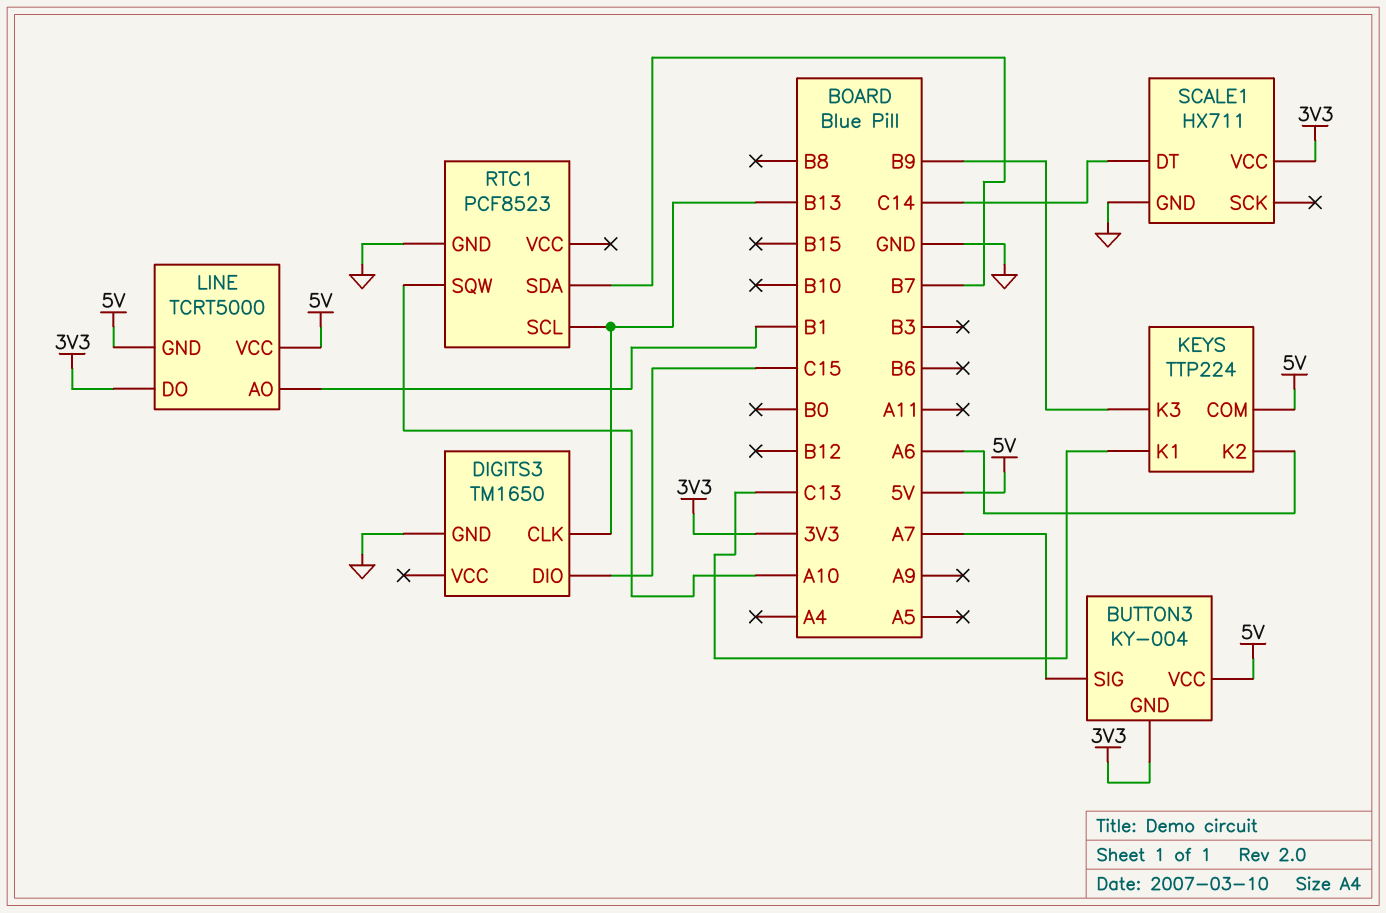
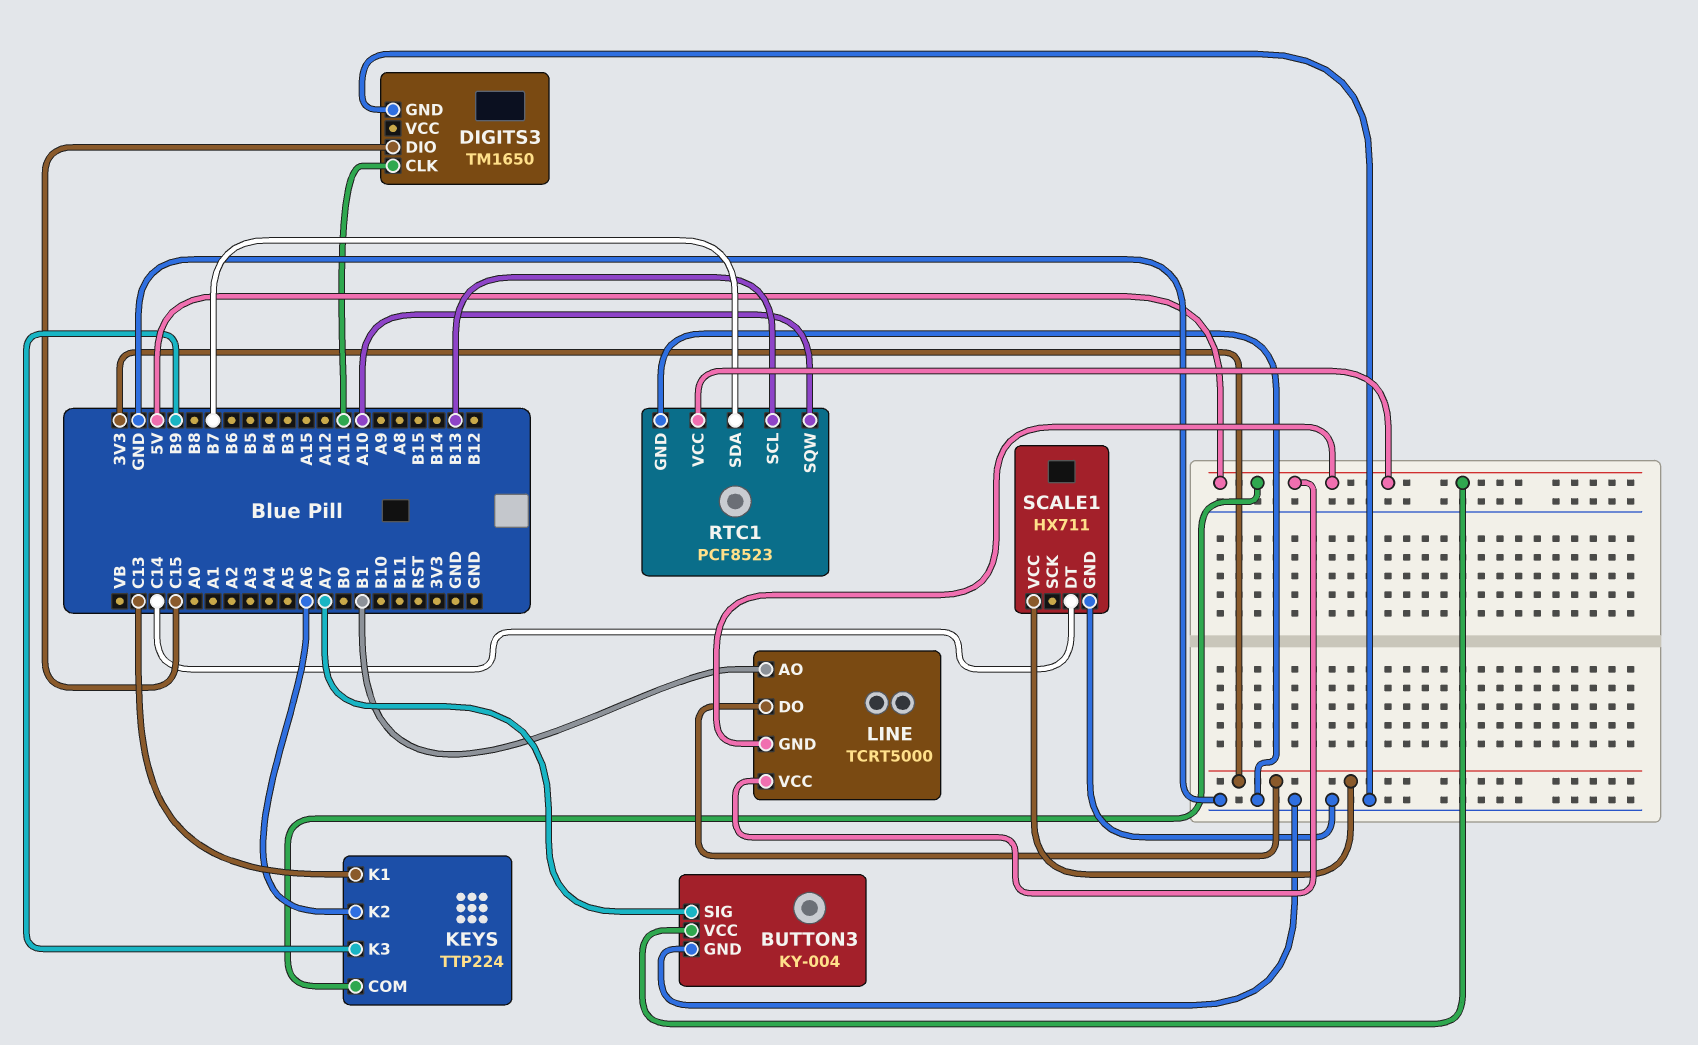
BUTTON3 pin GND: 3V3 -> GND
DIGITS3 pin CLK: B13 -> A11
RTC1 pin VCC: none -> 5V

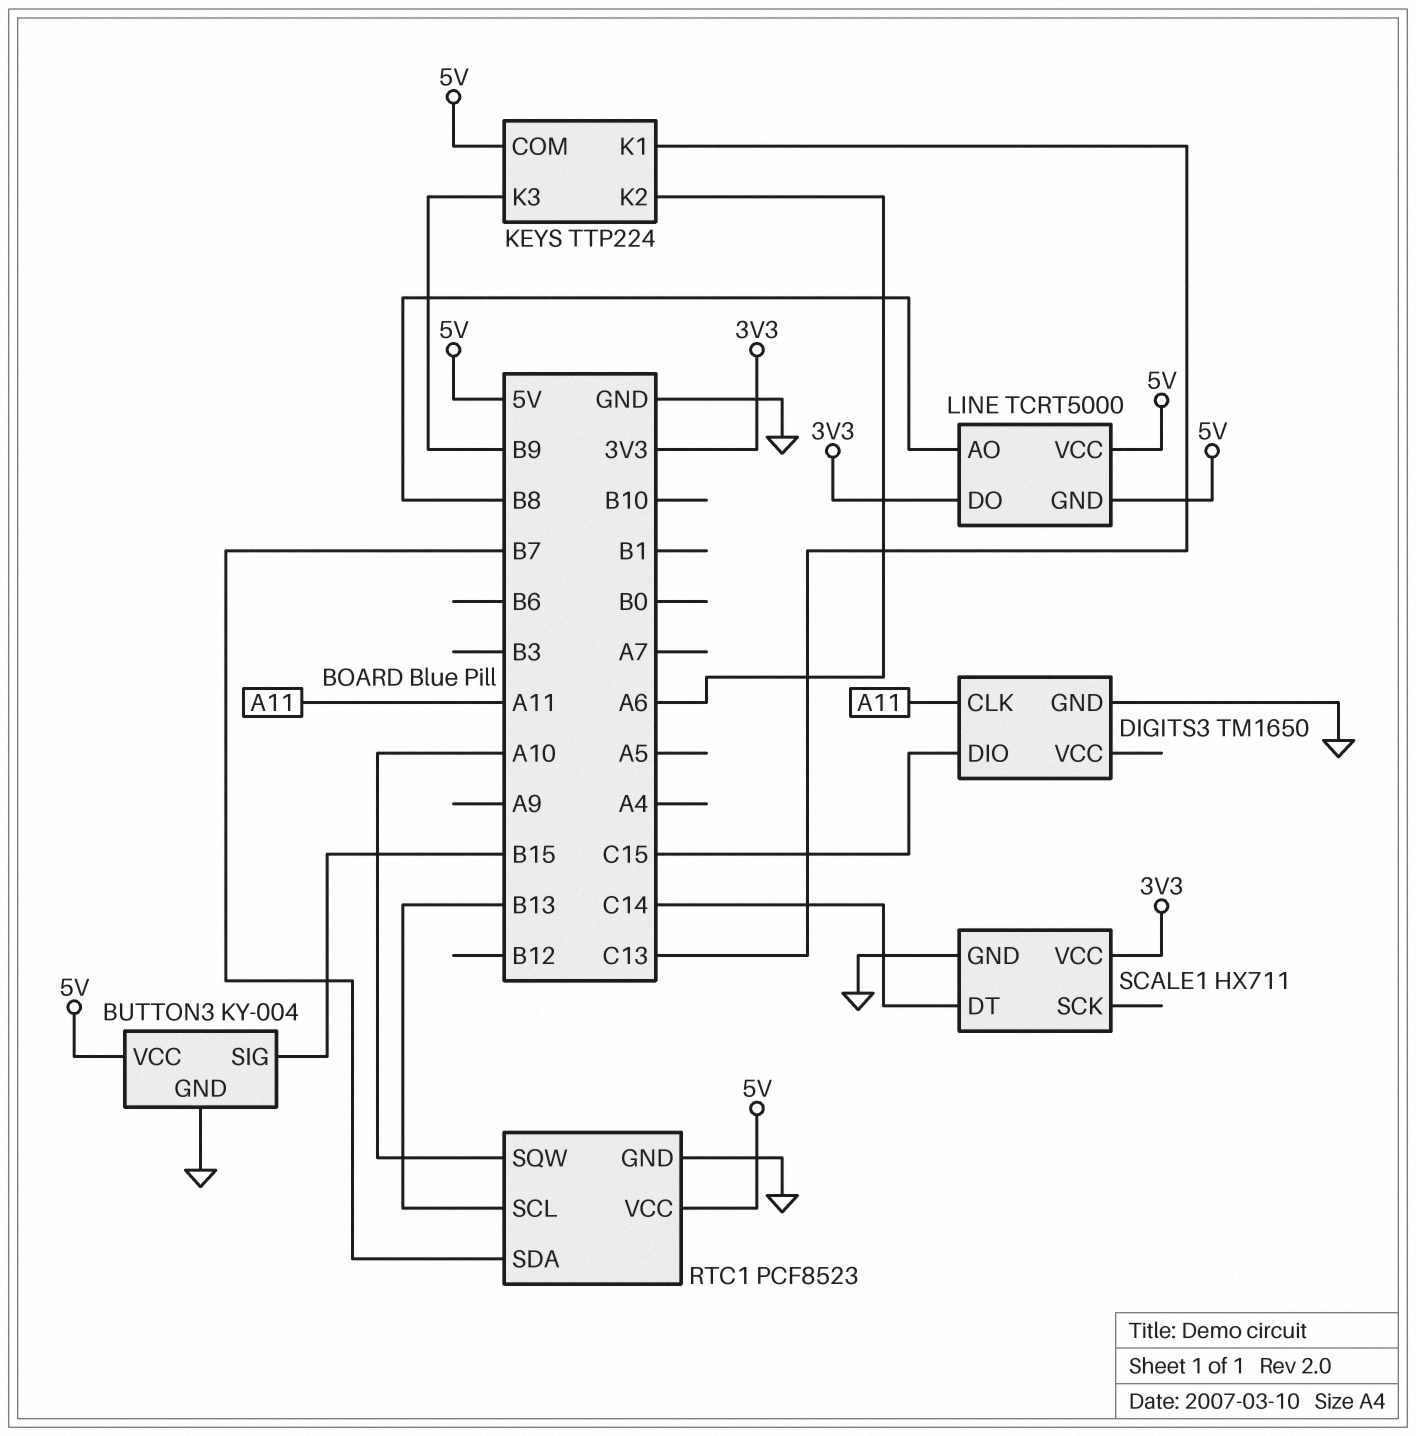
BUTTON3 pin SIG: A7 -> B15
LINE pin AO: B1 -> B8

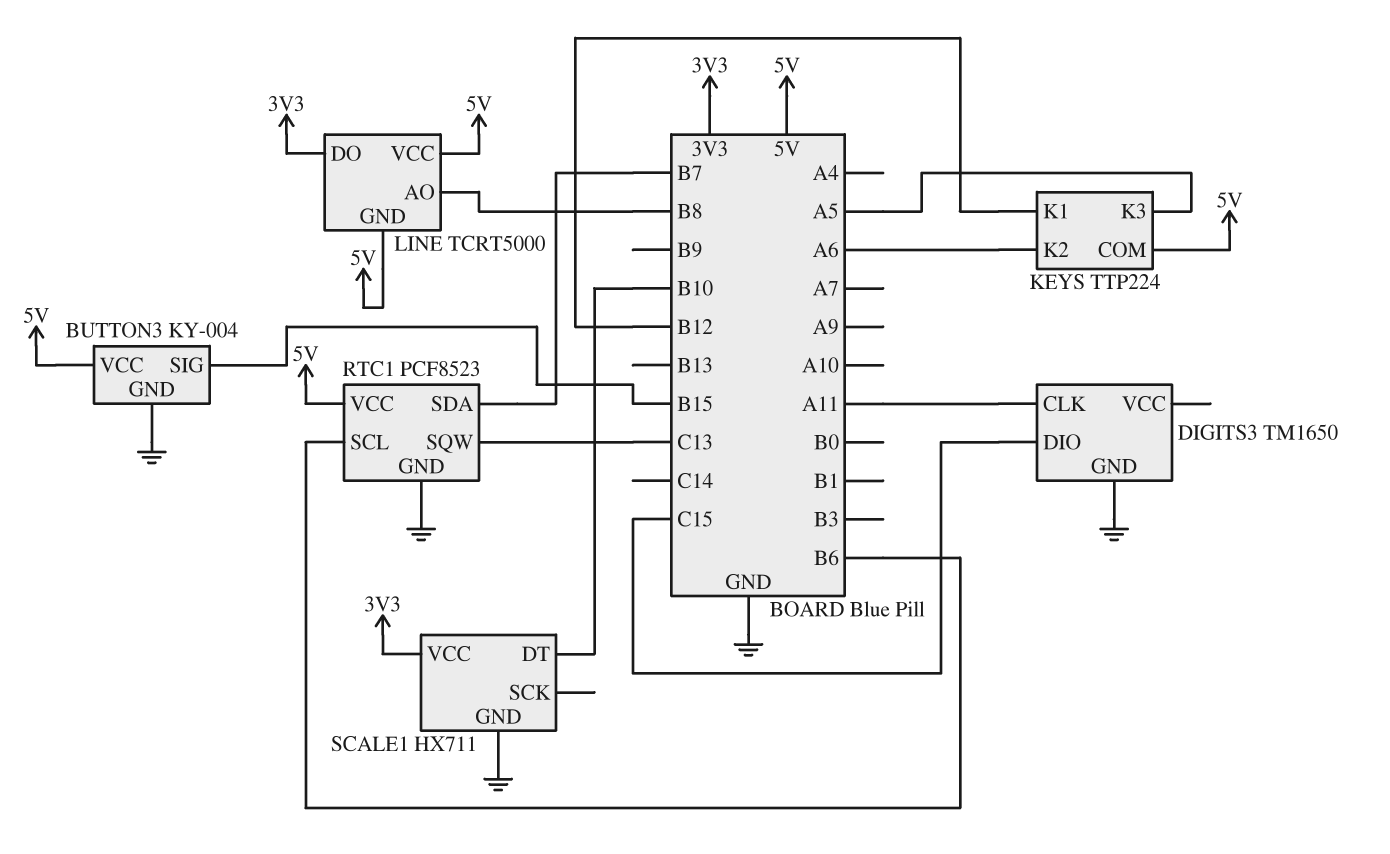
KEYS pin K1: C13 -> B12
KEYS pin K3: B9 -> A5
RTC1 pin SCL: B13 -> B6
RTC1 pin SQW: A10 -> C13
SCALE1 pin DT: C14 -> B10

